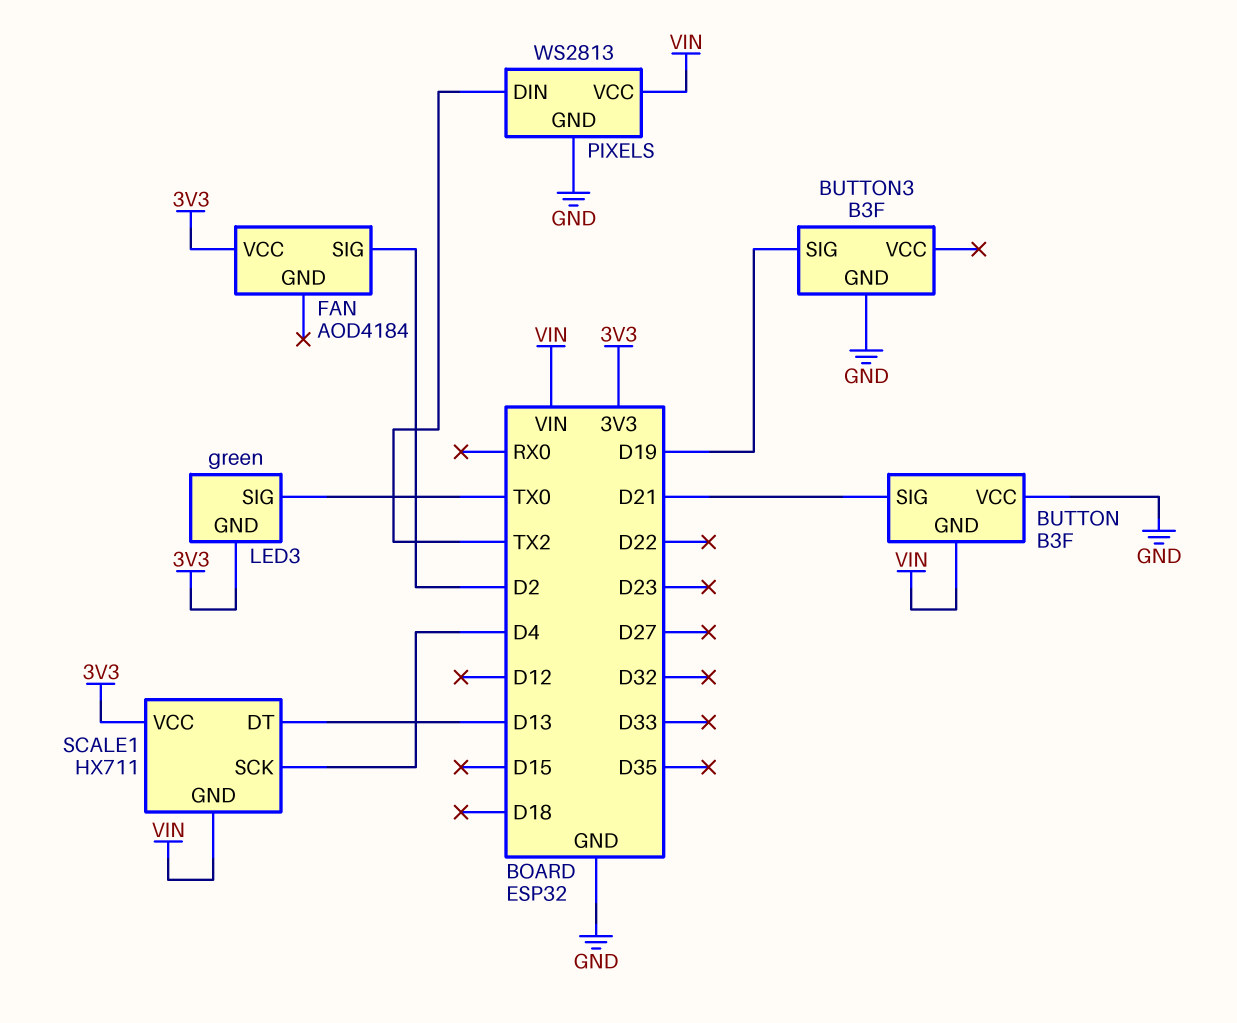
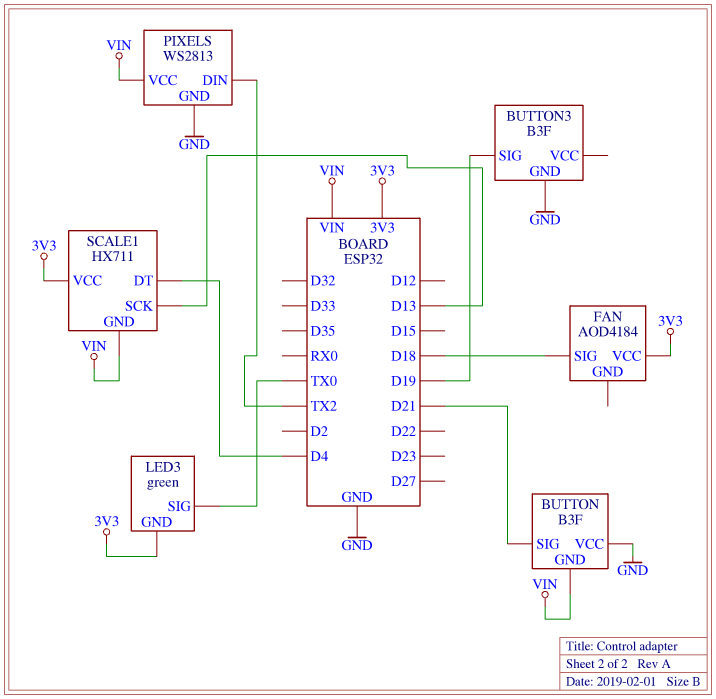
FAN pin SIG: D2 -> D18
SCALE1 pin DT: D13 -> D4
SCALE1 pin SCK: D4 -> D13

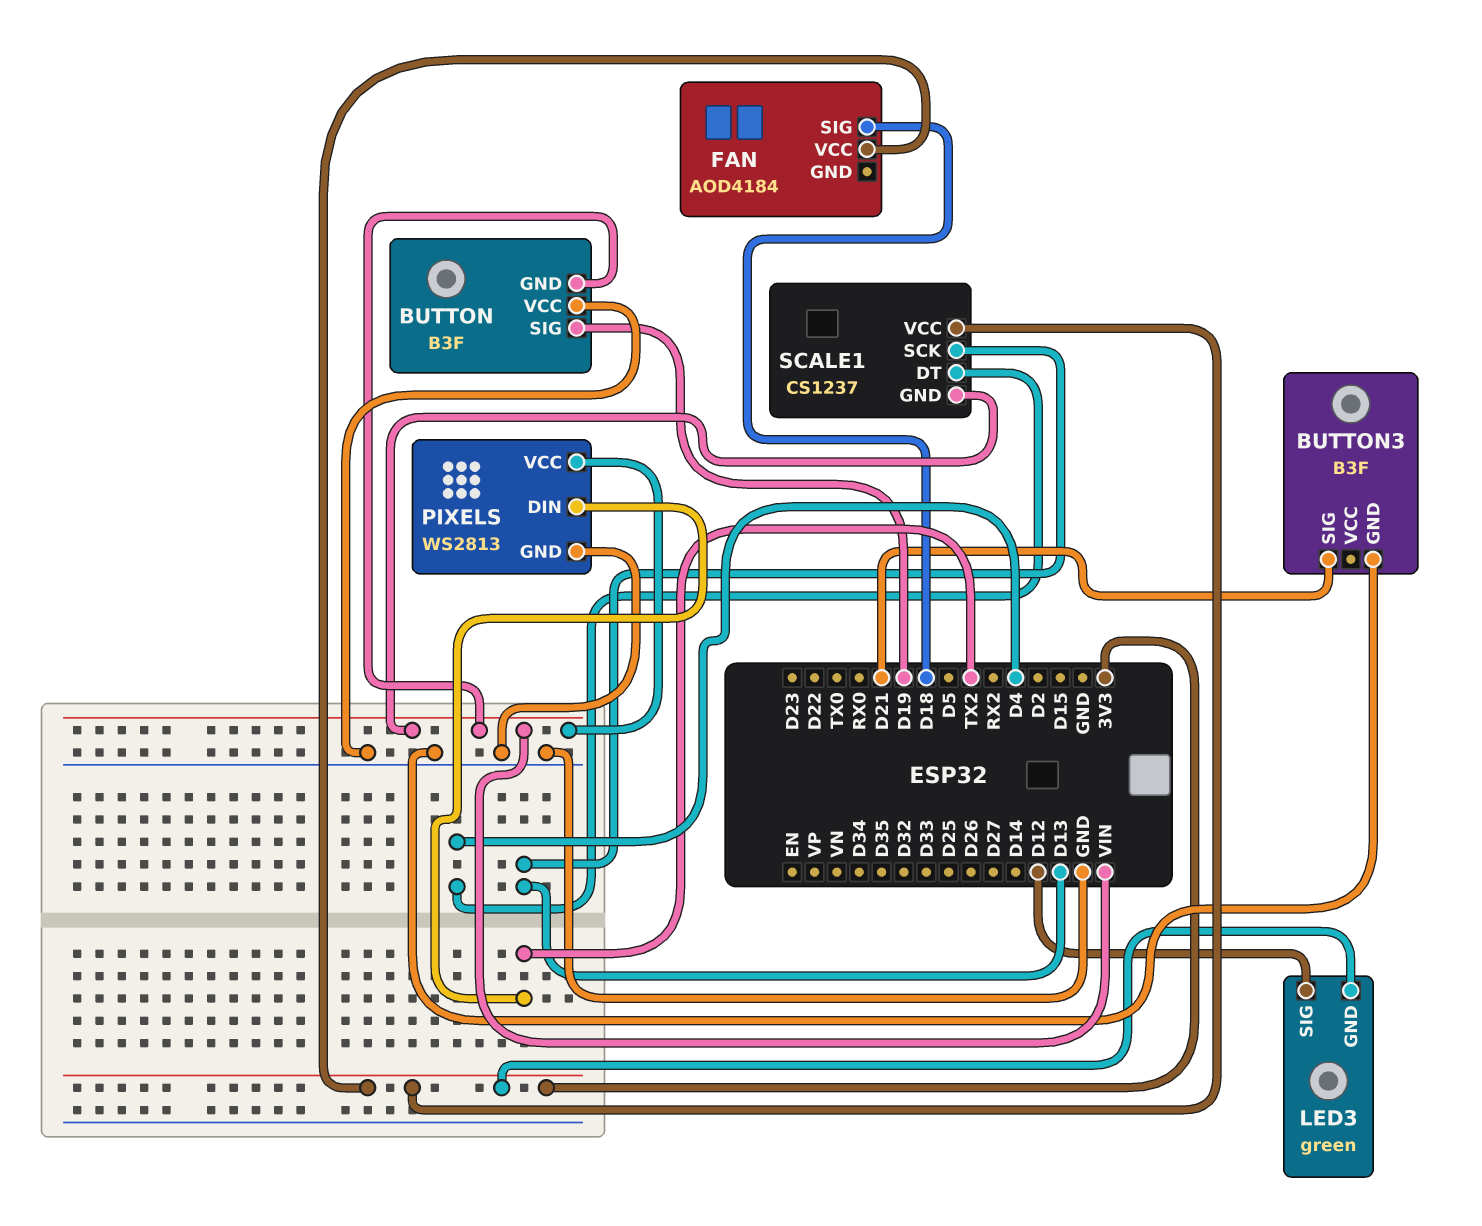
BUTTON pin SIG: D21 -> D19
BUTTON3 pin SIG: D19 -> D21
LED3 pin SIG: TX0 -> D12
SCALE1: HX711 -> CS1237

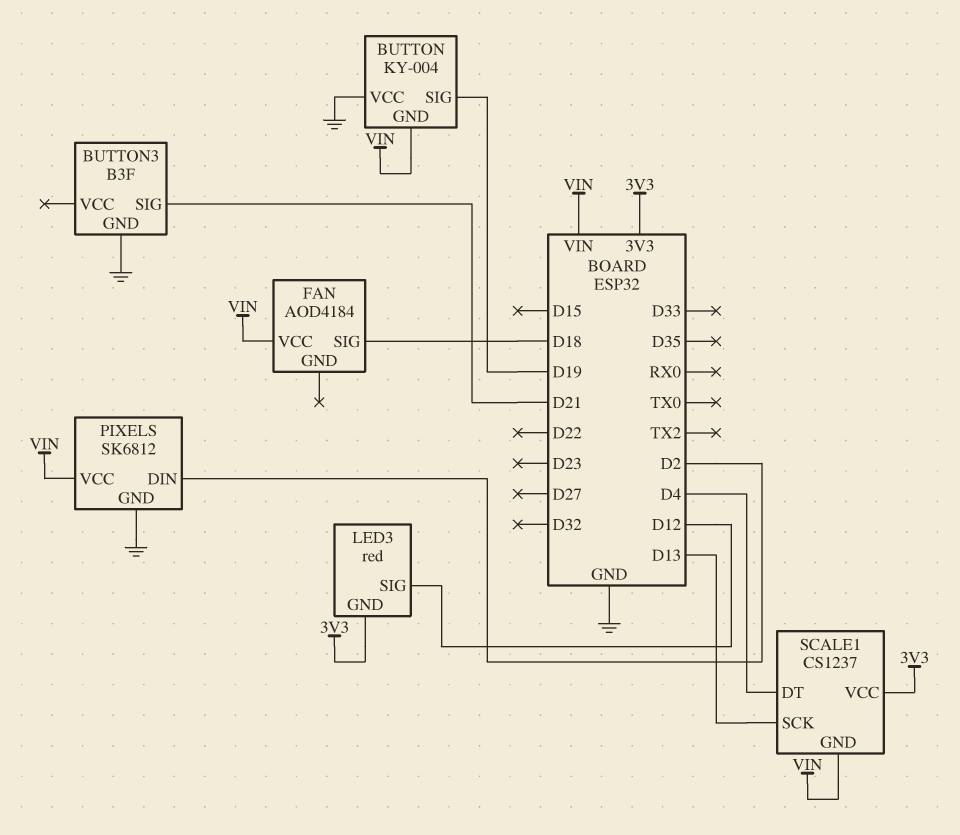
BUTTON: B3F -> KY-004
FAN pin VCC: 3V3 -> VIN
LED3: green -> red
PIXELS: WS2813 -> SK6812
PIXELS pin DIN: TX2 -> D2

